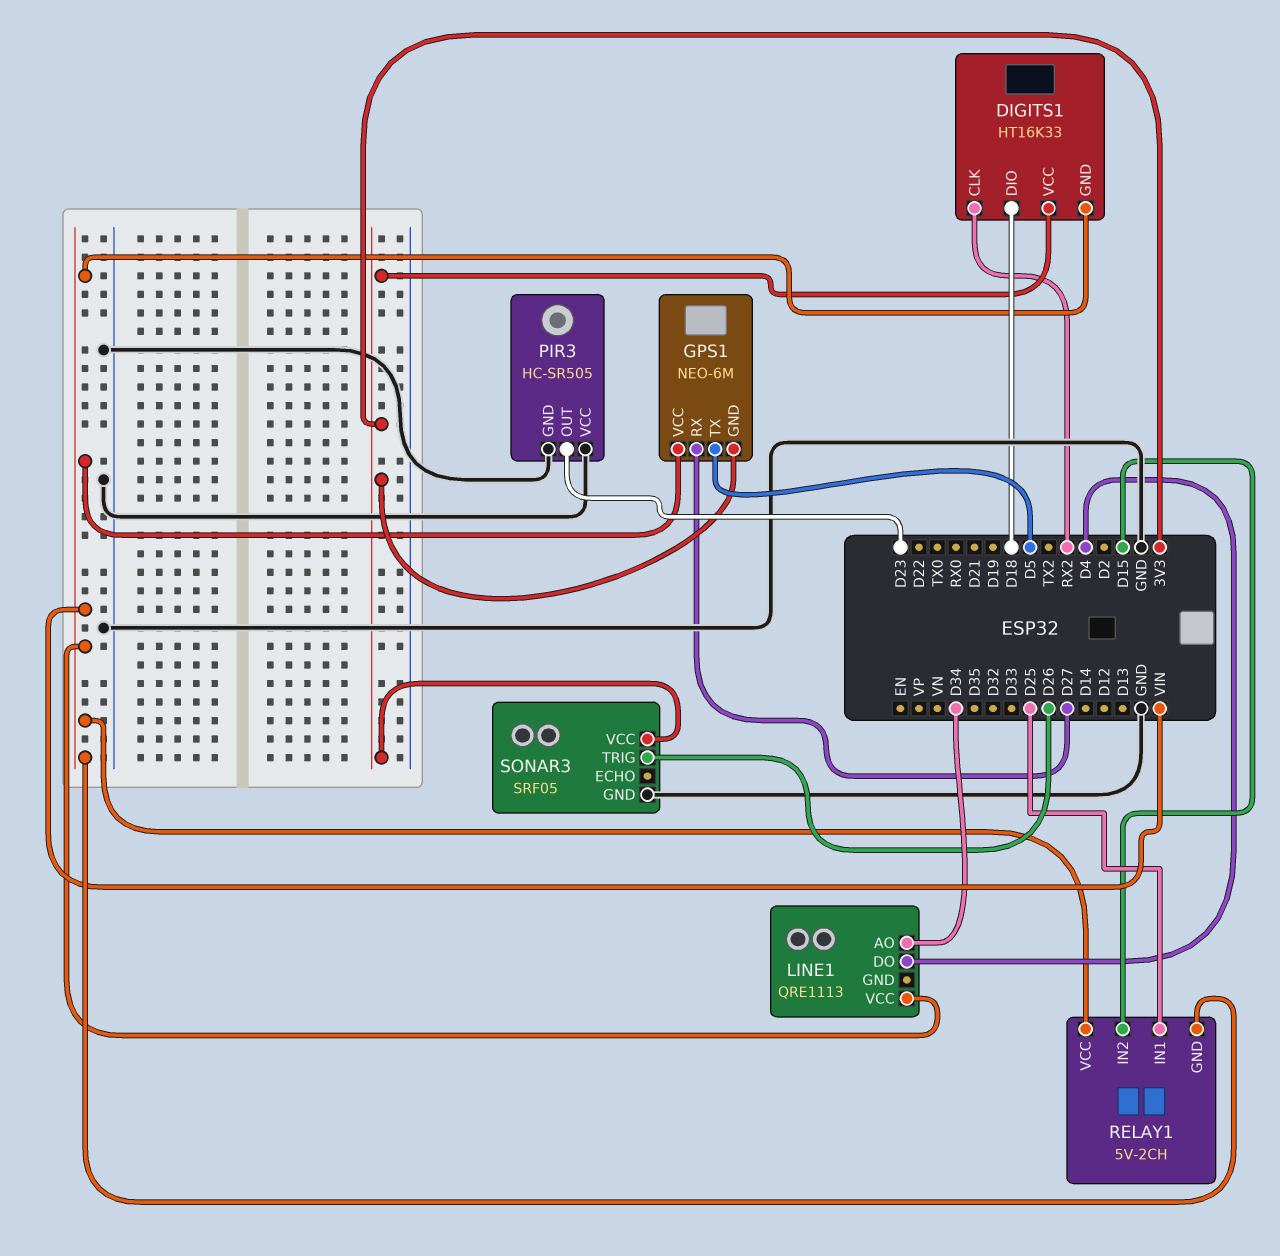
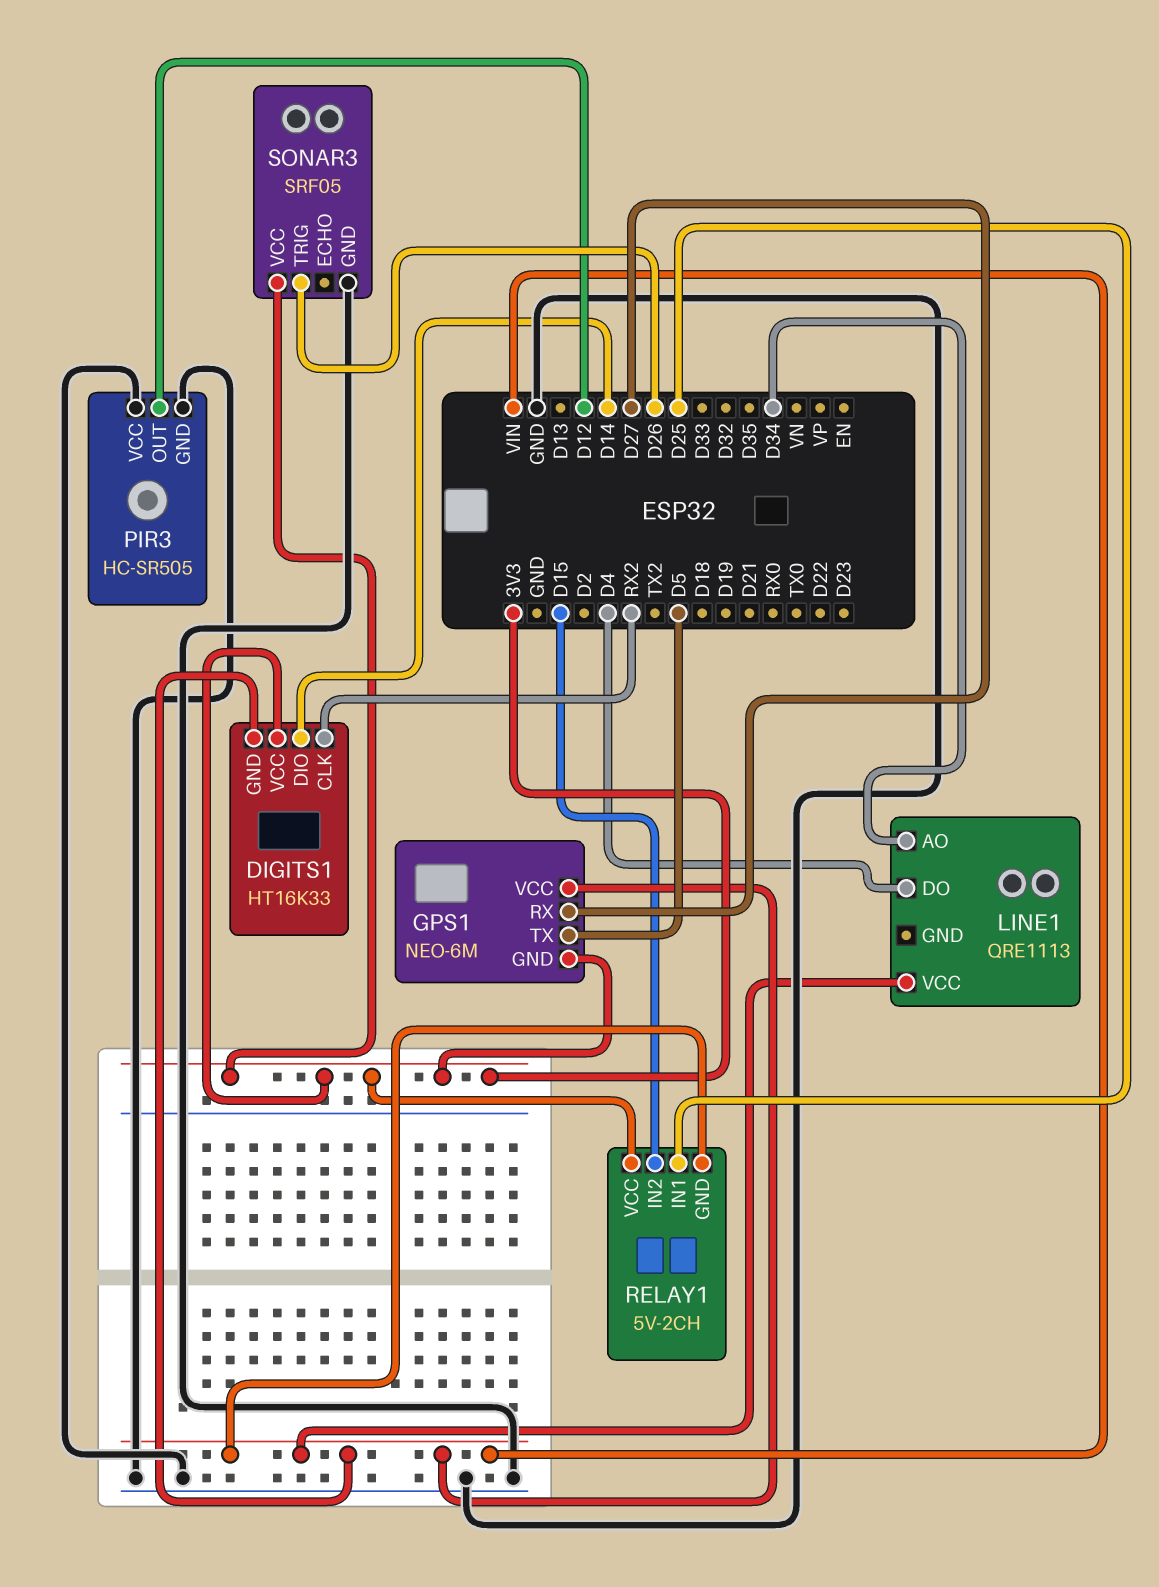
DIGITS1 pin DIO: D18 -> D14
PIR3 pin OUT: D23 -> D12
RELAY1 pin VCC: VIN -> 3V3

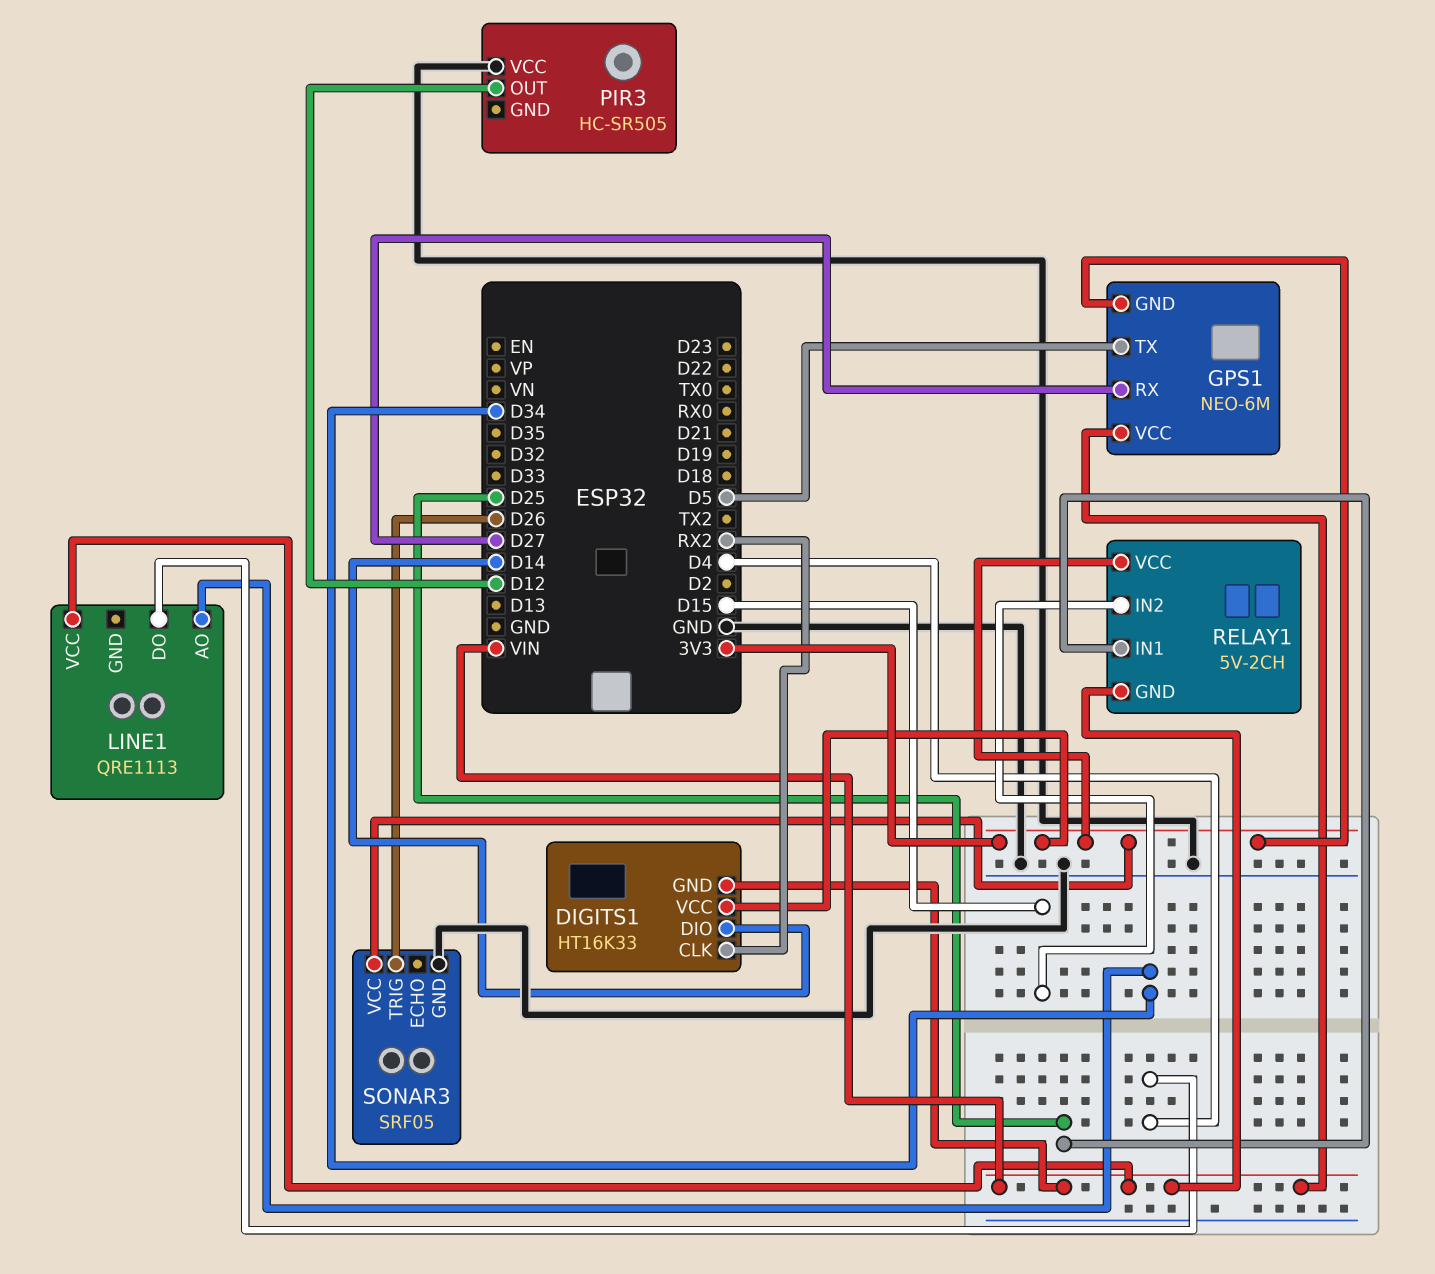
PIR3 pin GND: GND -> none

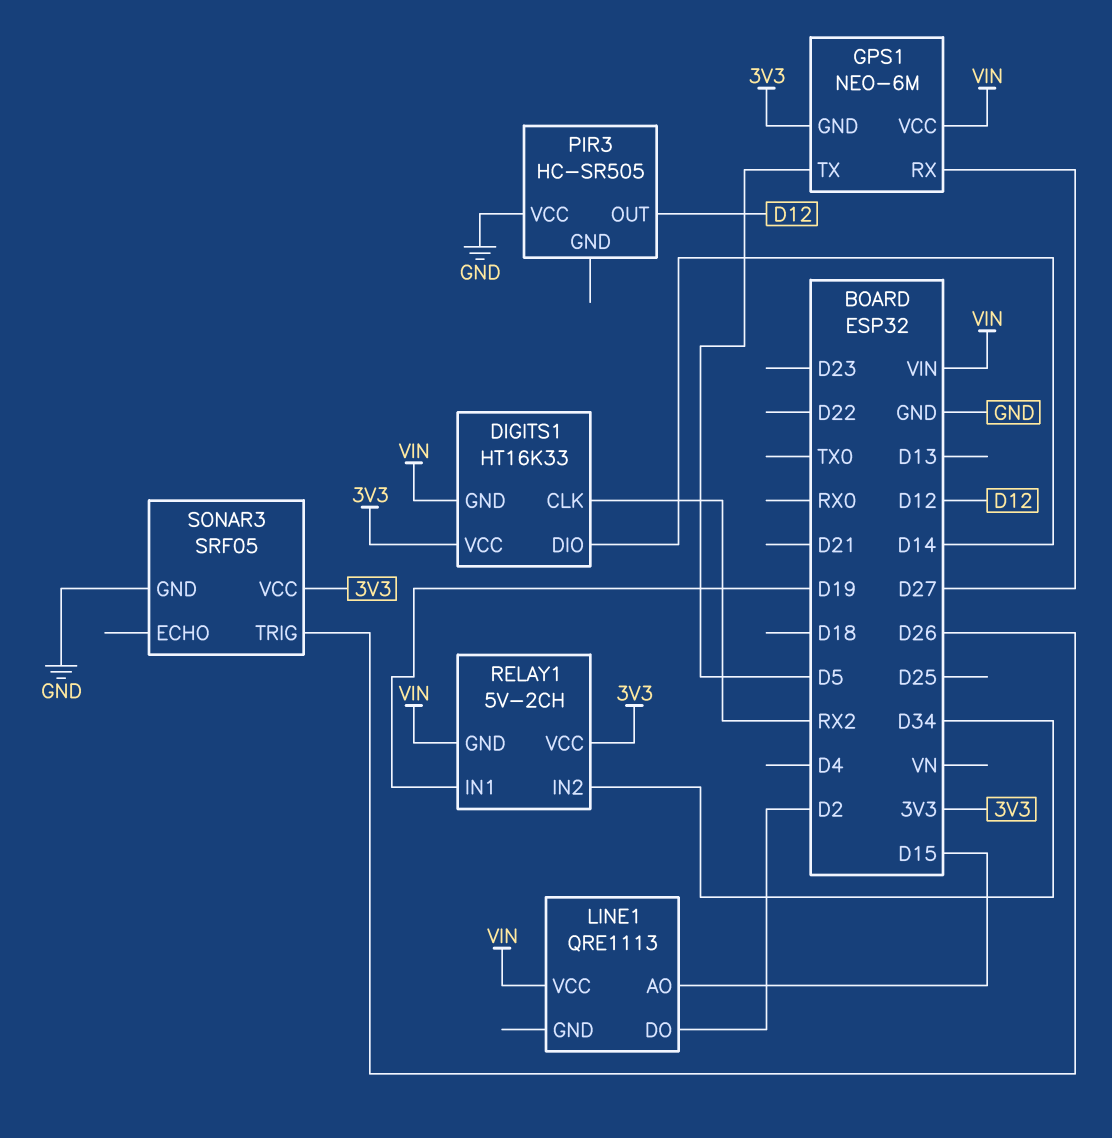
LINE1 pin AO: D34 -> D15
LINE1 pin DO: D4 -> D2
RELAY1 pin IN1: D25 -> D19
RELAY1 pin IN2: D15 -> D34

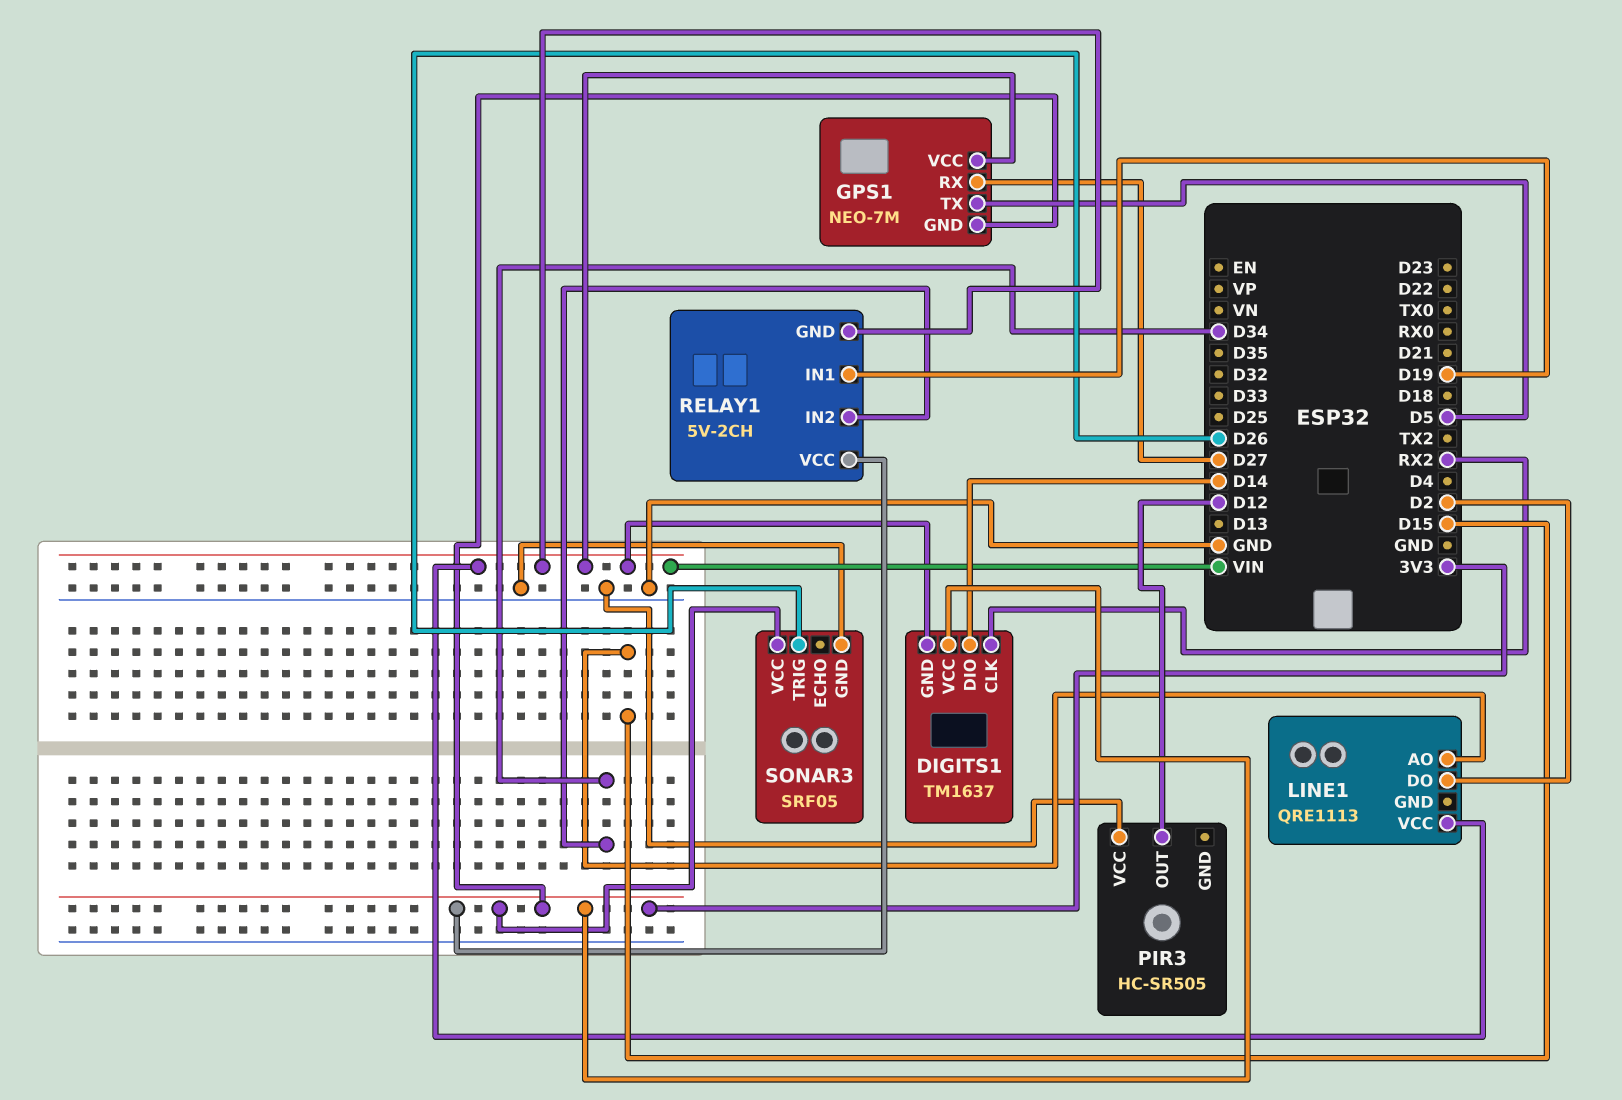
DIGITS1: HT16K33 -> TM1637
GPS1: NEO-6M -> NEO-7M

